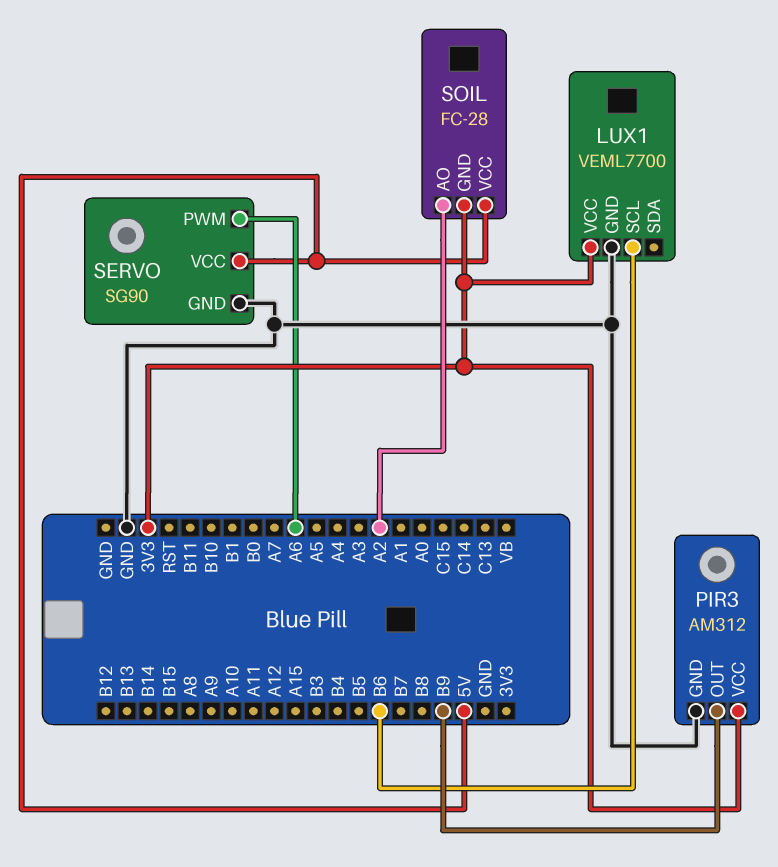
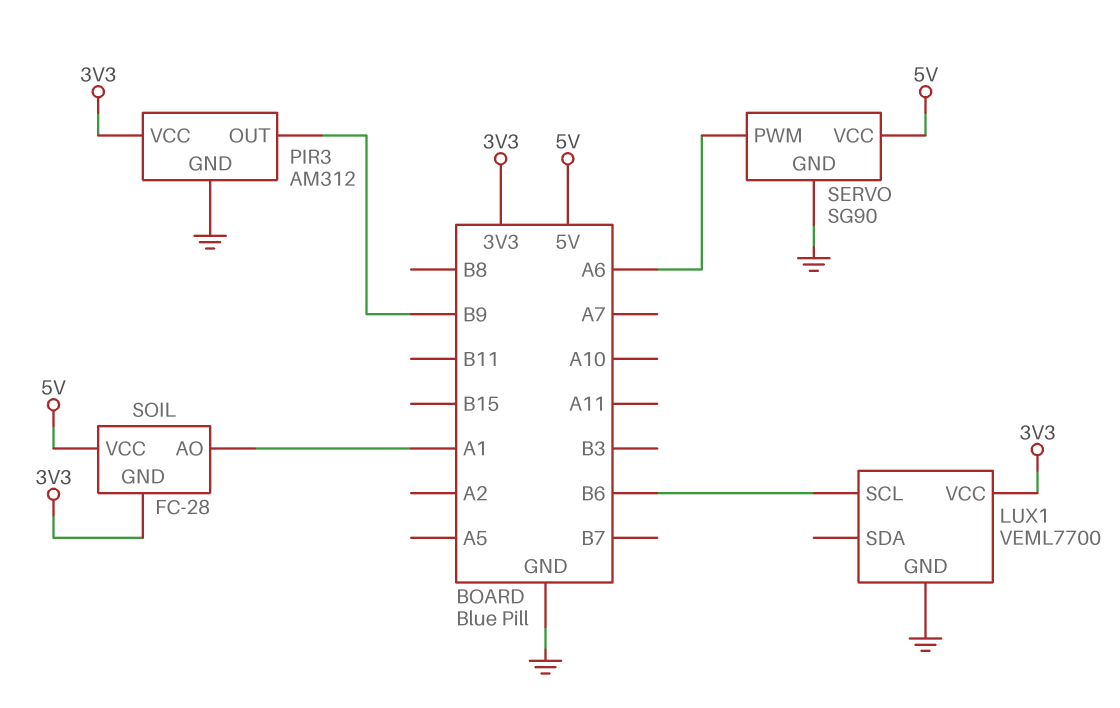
SOIL pin AO: A2 -> A1

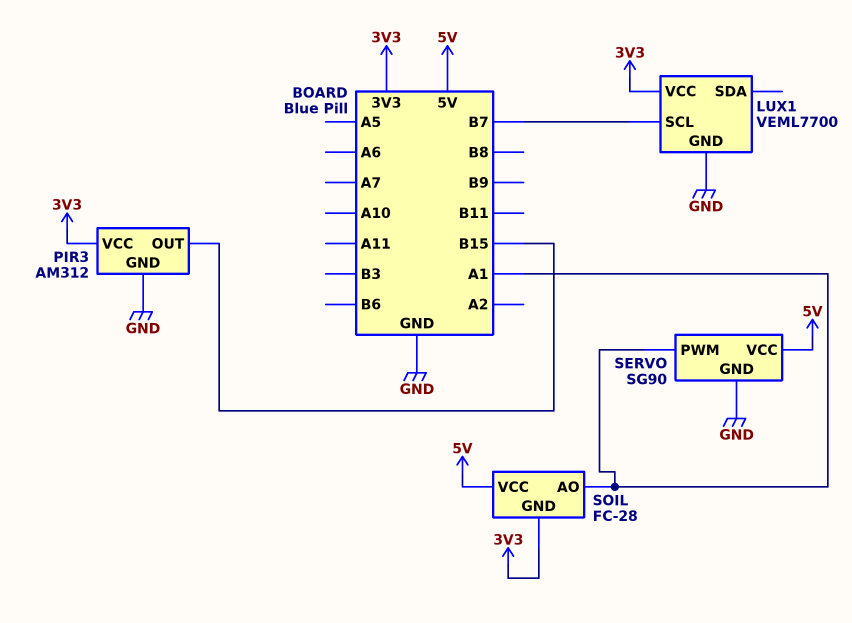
LUX1 pin SCL: B6 -> B7
PIR3 pin OUT: B9 -> B15
SERVO pin PWM: A6 -> A1

